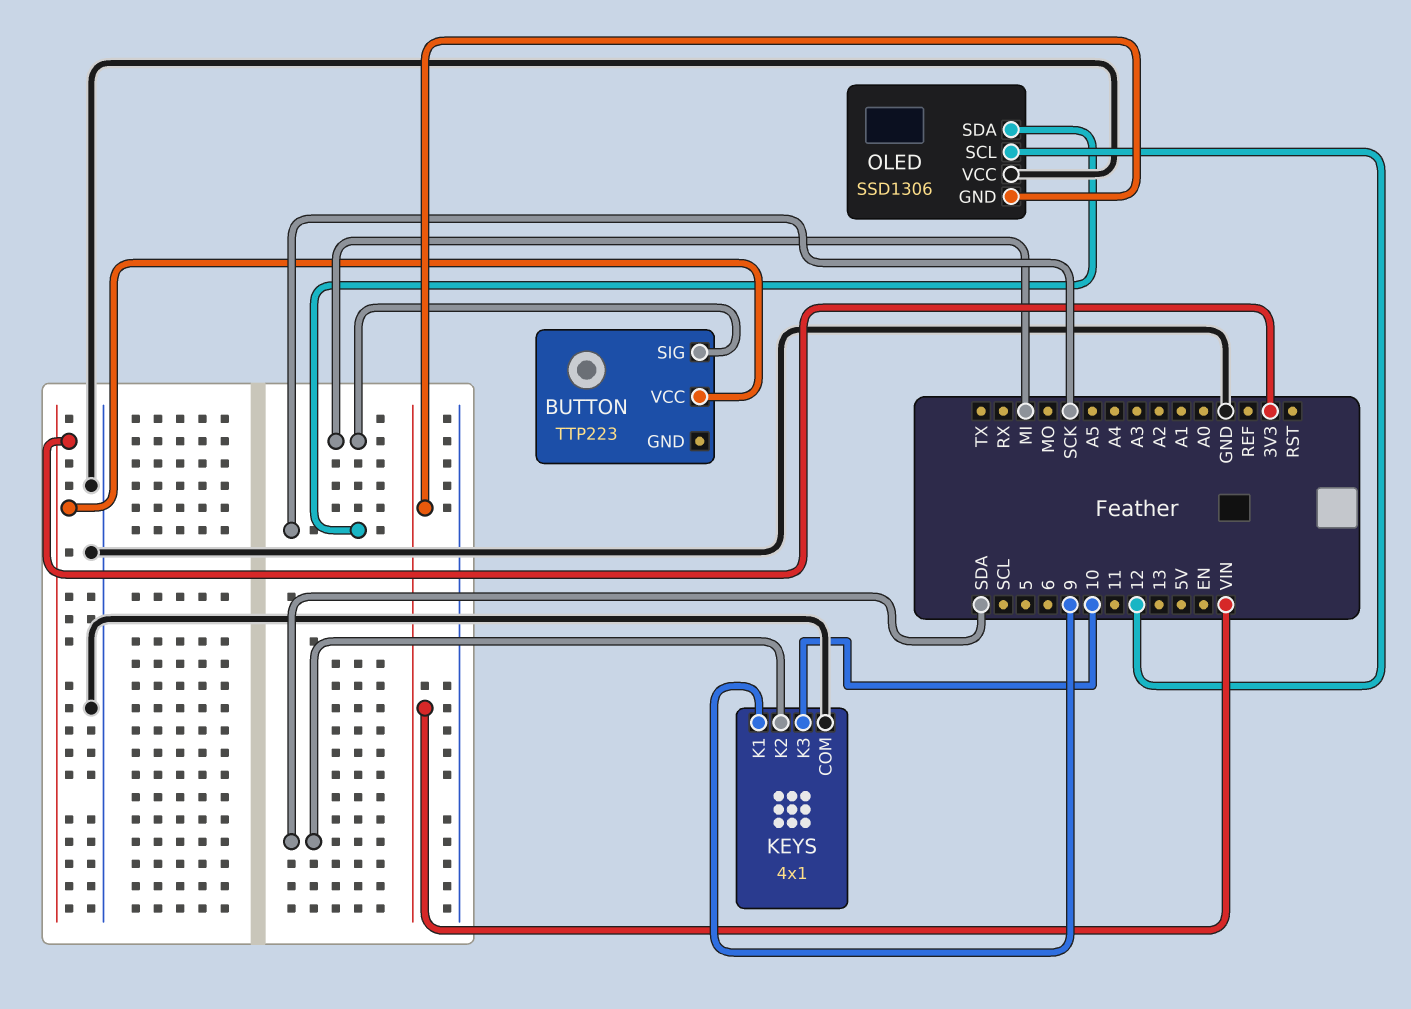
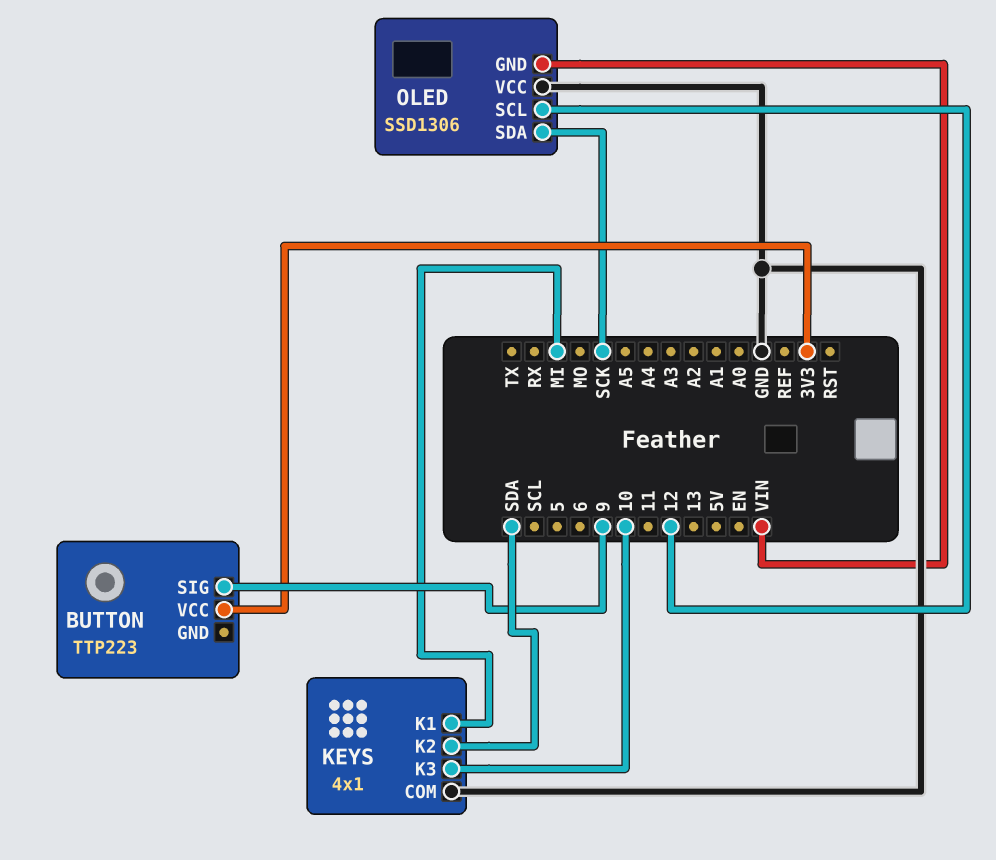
BUTTON pin SIG: MI -> 9
KEYS pin K1: 9 -> MI

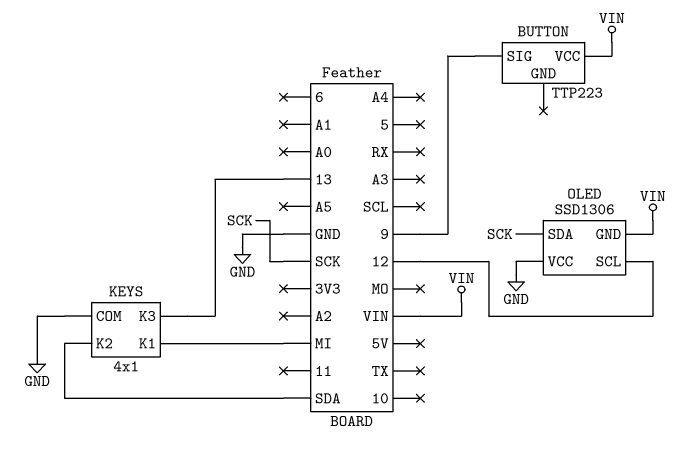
BUTTON pin VCC: 3V3 -> VIN
KEYS pin K3: 10 -> 13

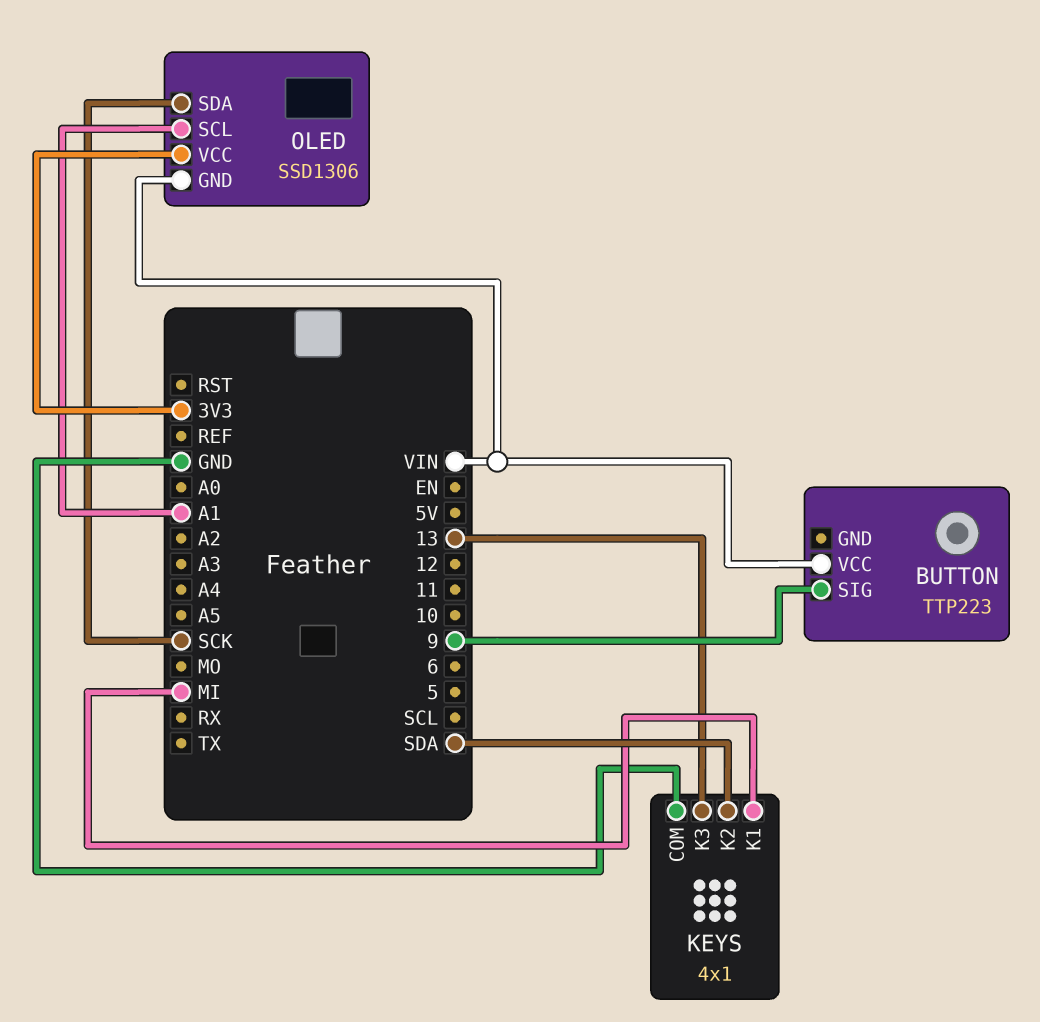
OLED pin SCL: 12 -> A1
OLED pin VCC: GND -> 3V3

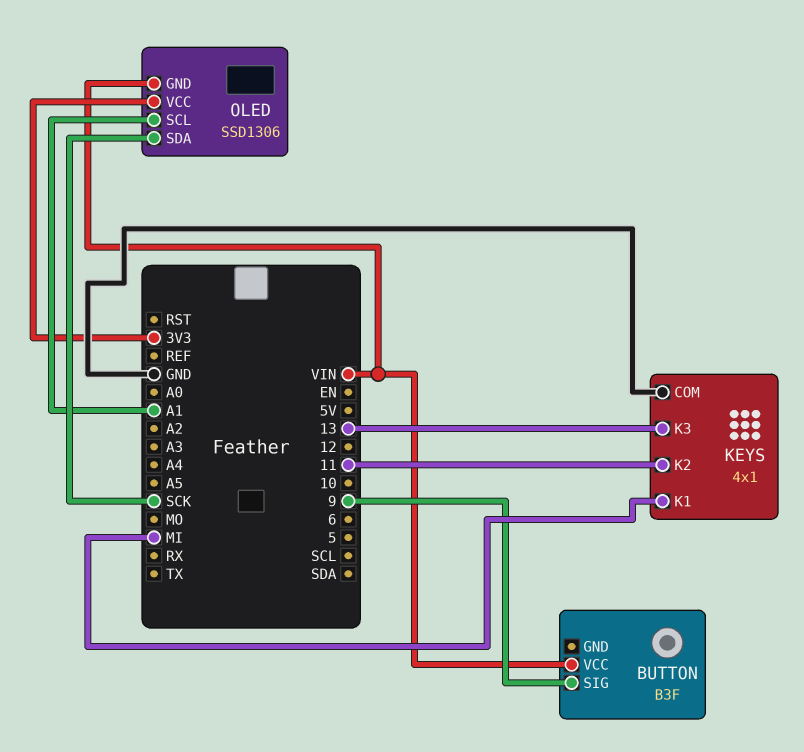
BUTTON: TTP223 -> B3F
KEYS pin K2: SDA -> 11

